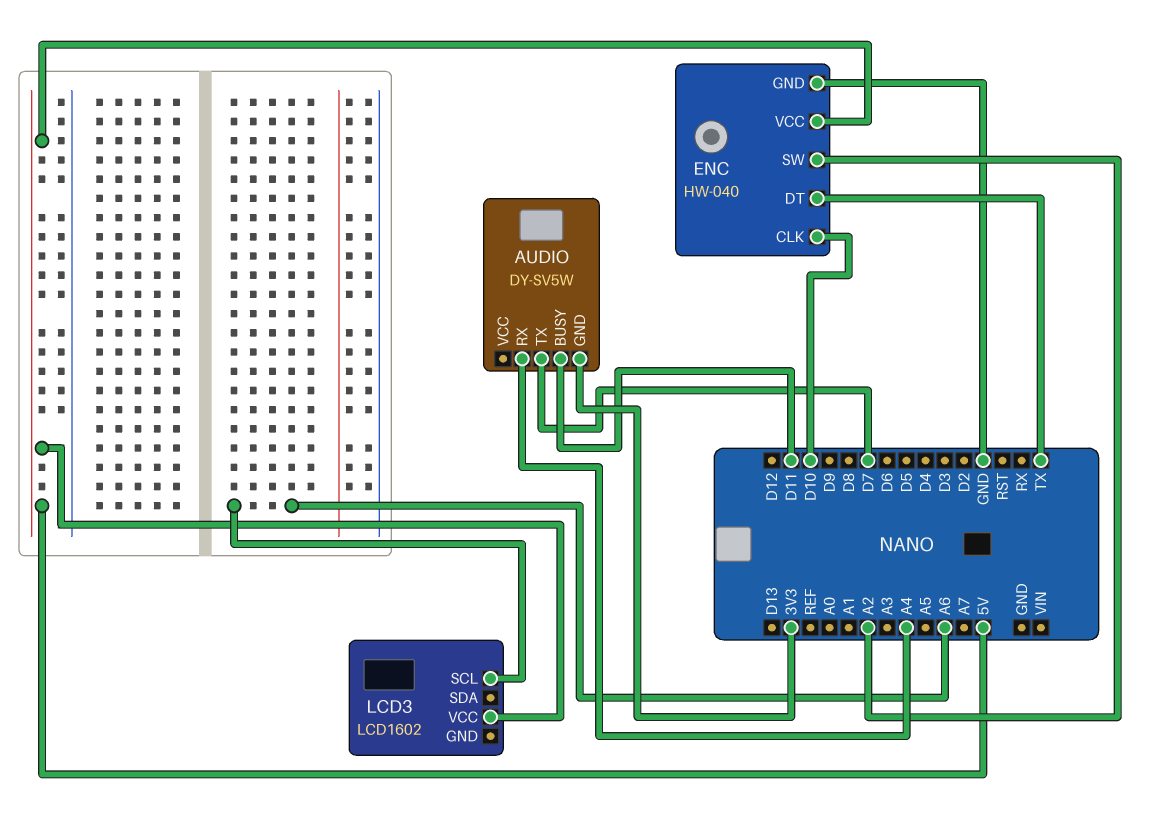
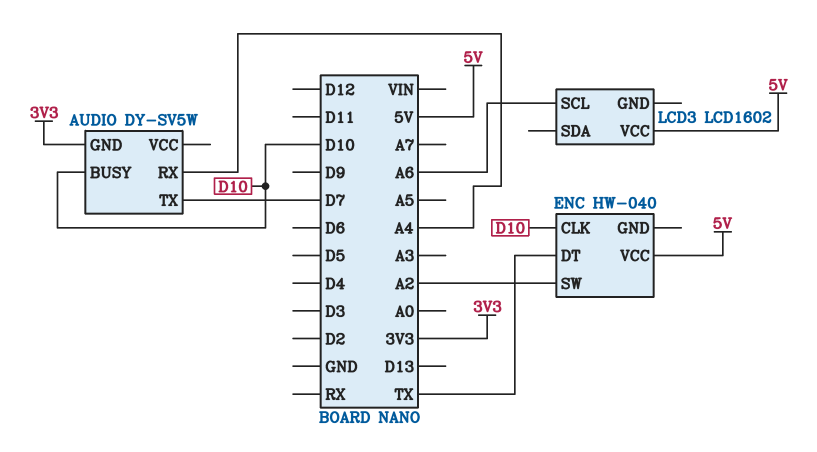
AUDIO pin BUSY: D11 -> D10
ENC pin GND: GND -> none

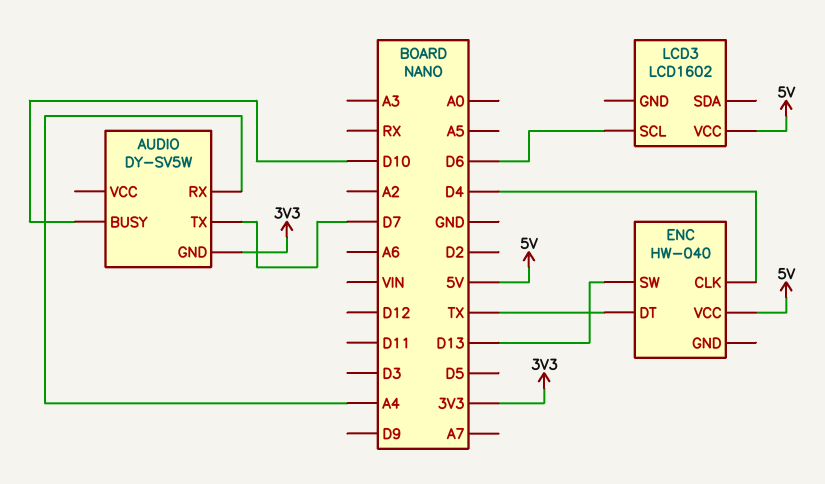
ENC pin CLK: D10 -> D4
ENC pin SW: A2 -> D13
LCD3 pin SCL: A6 -> D6

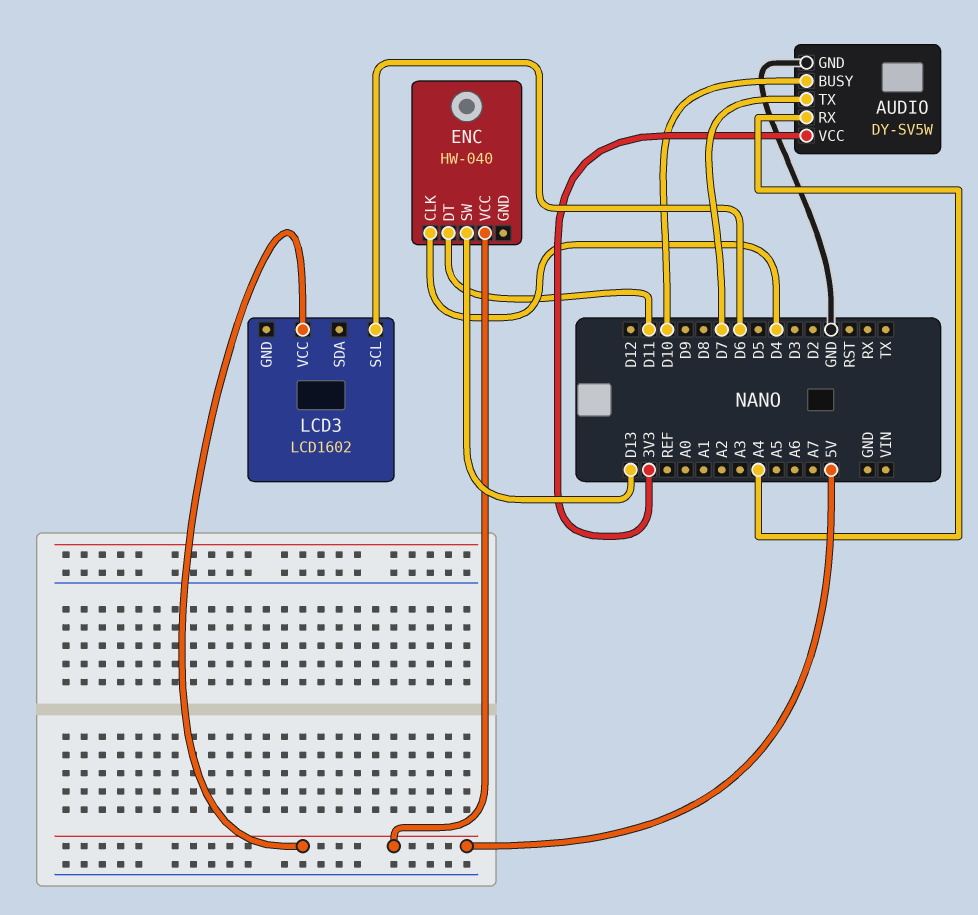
AUDIO pin GND: 3V3 -> GND
AUDIO pin VCC: none -> 3V3
ENC pin DT: TX -> D11

